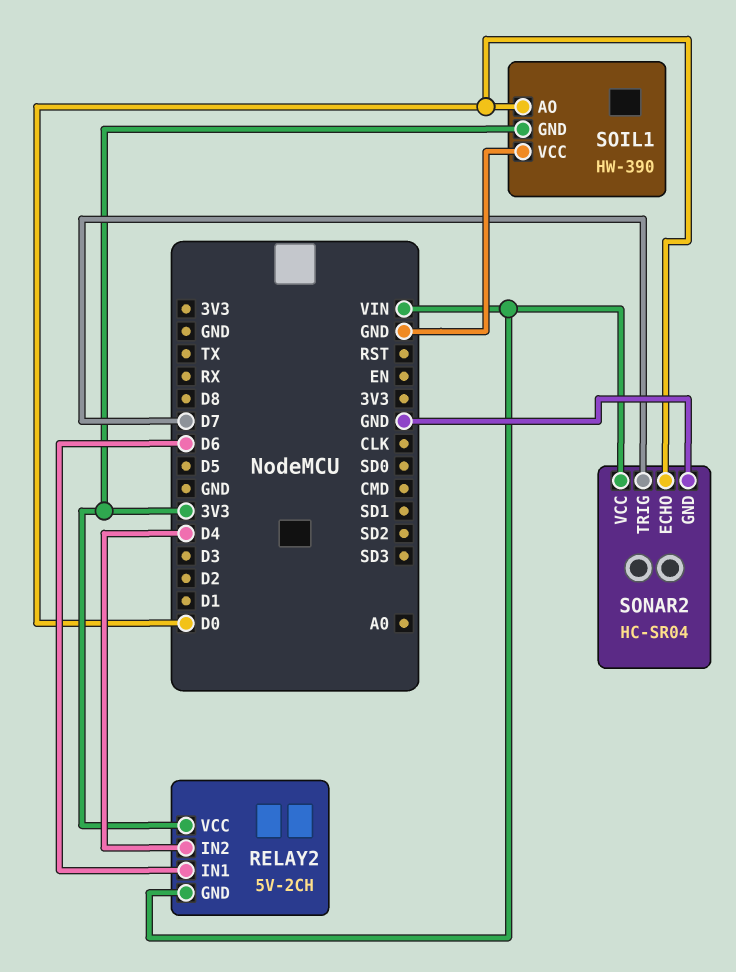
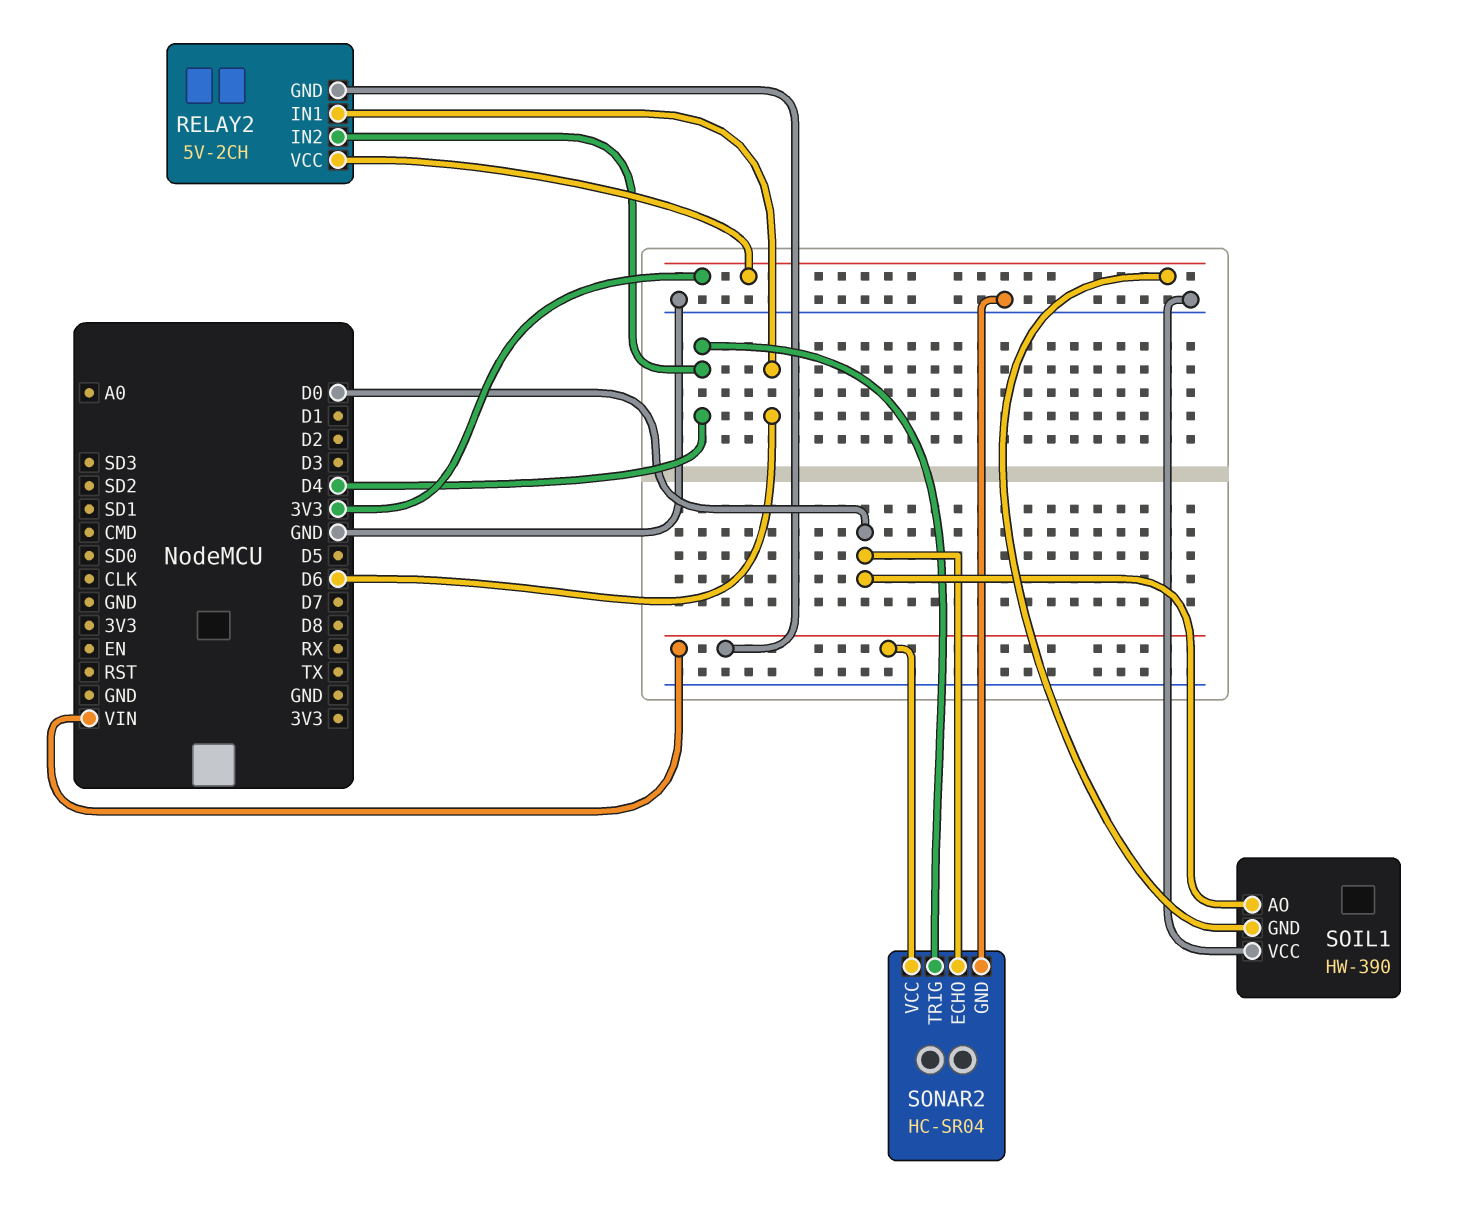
SONAR2 pin TRIG: D7 -> D4

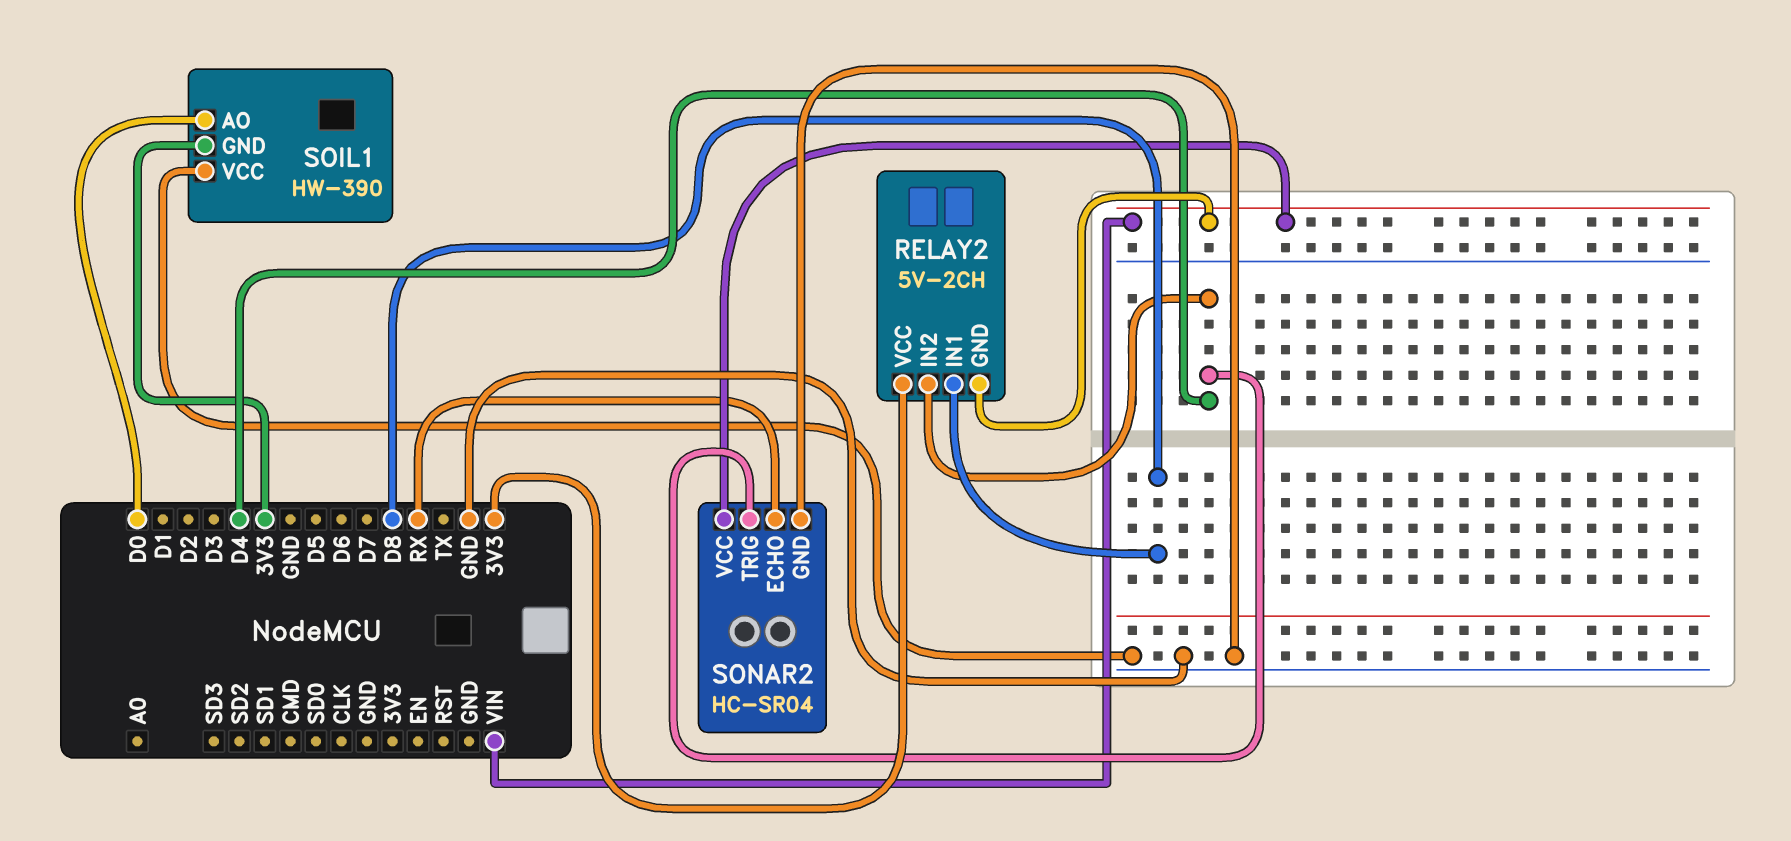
RELAY2 pin IN1: D6 -> D8
SONAR2 pin ECHO: D0 -> RX

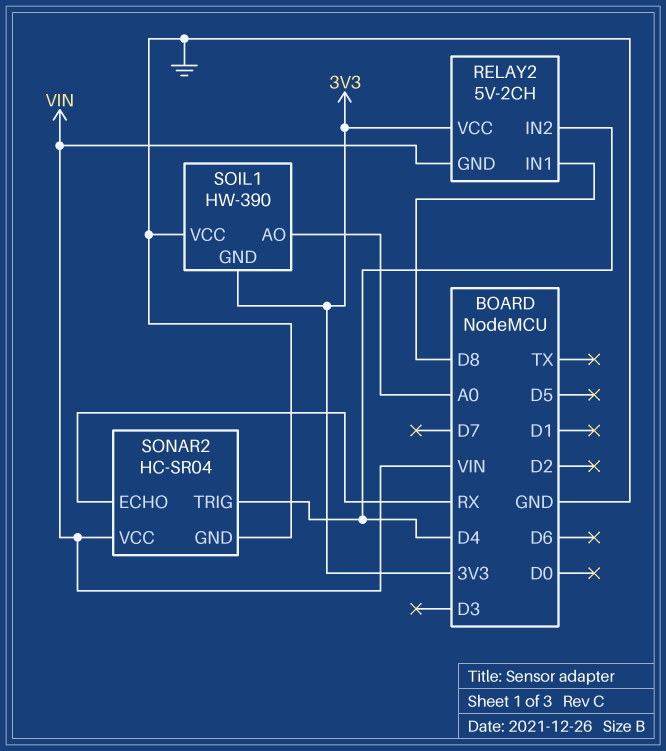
SOIL1 pin AO: D0 -> A0

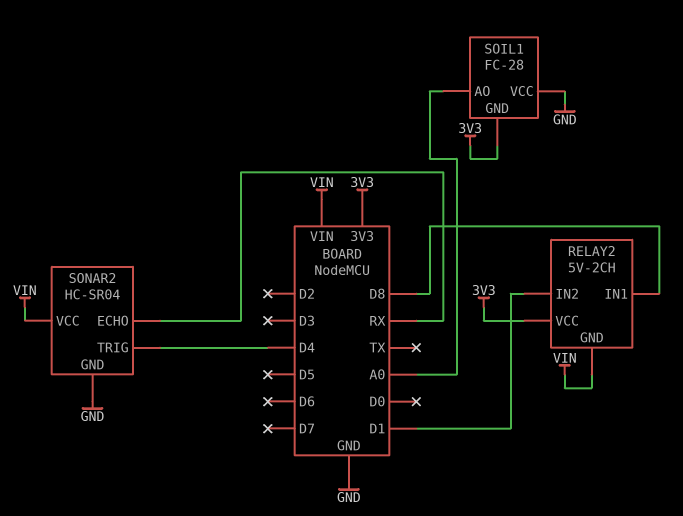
RELAY2 pin IN2: D4 -> D1
SOIL1: HW-390 -> FC-28

